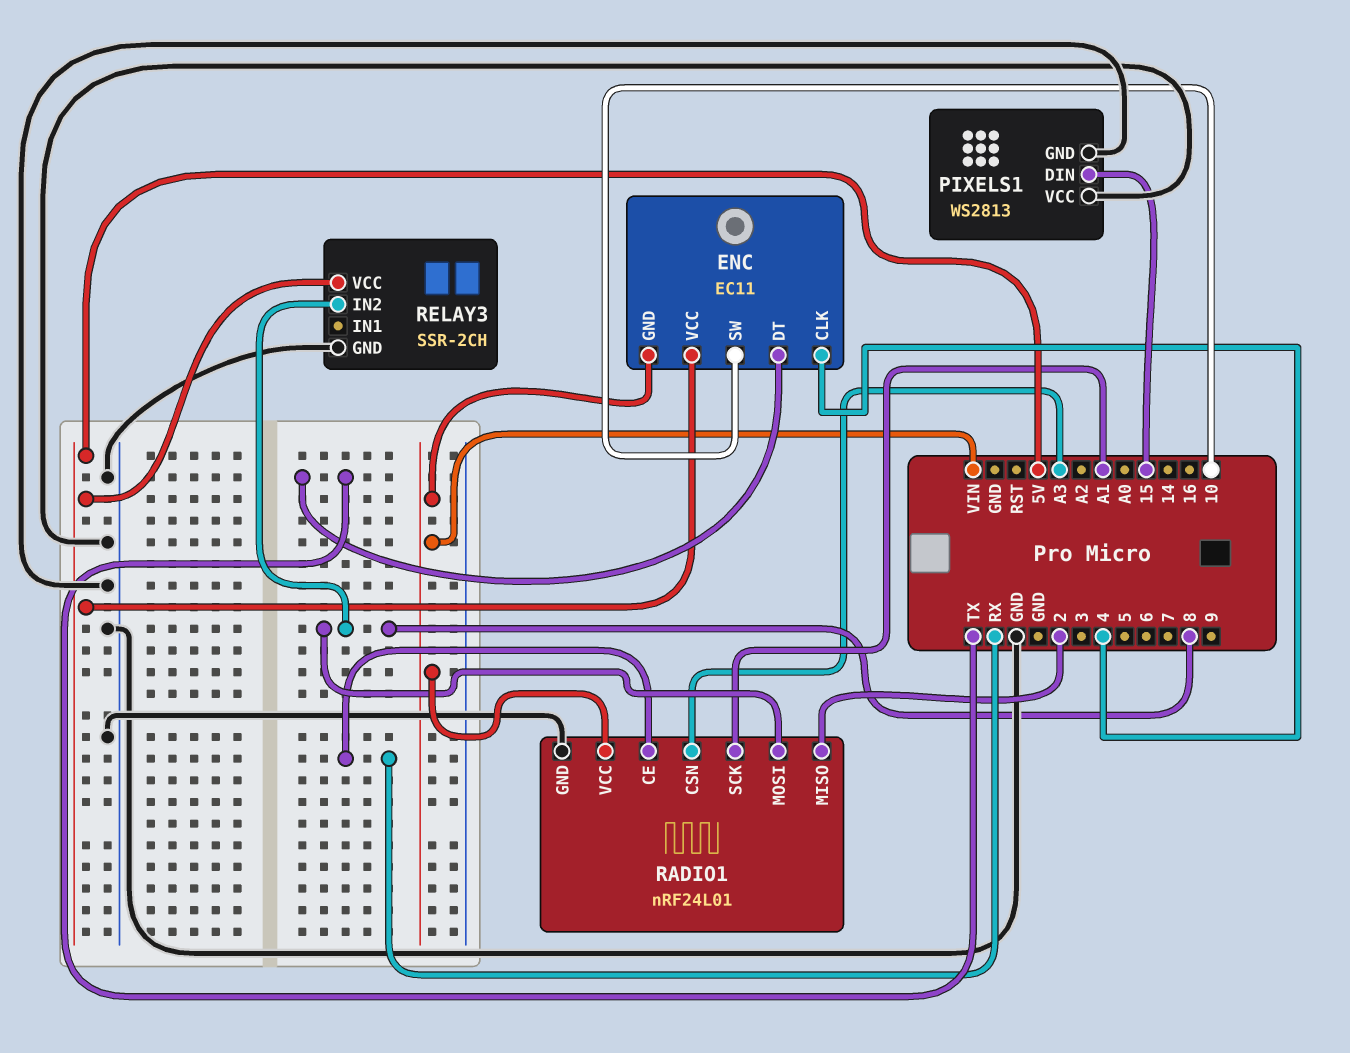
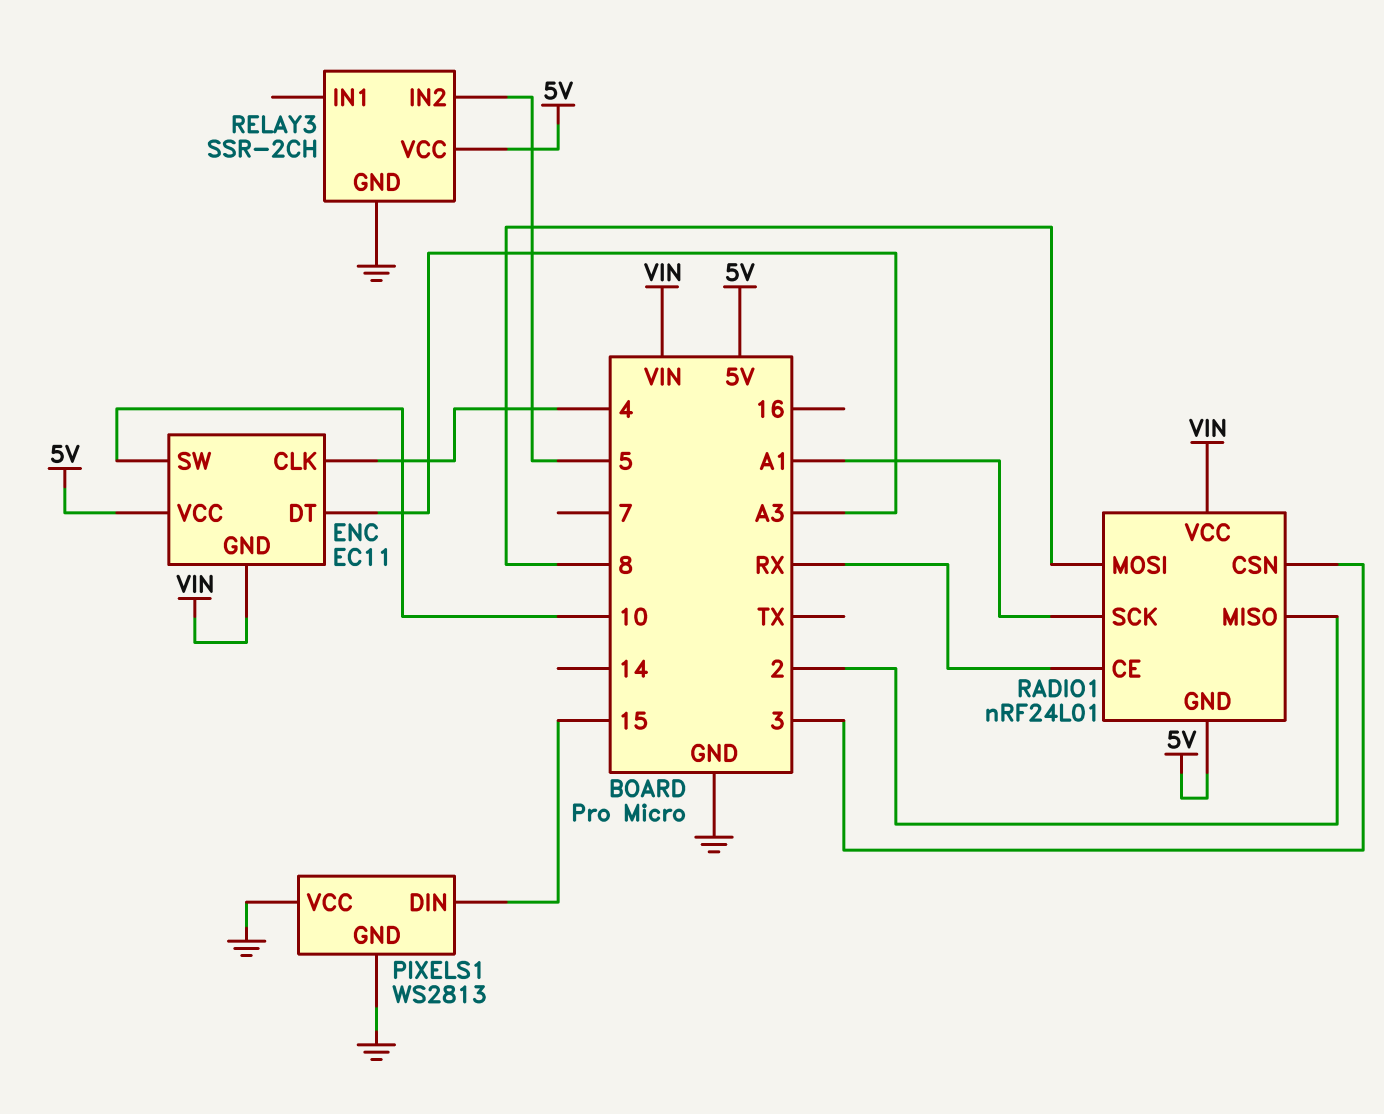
ENC pin DT: TX -> A3
RADIO1 pin CSN: A3 -> 3
RADIO1 pin GND: GND -> 5V
RELAY3 pin IN2: 8 -> 5

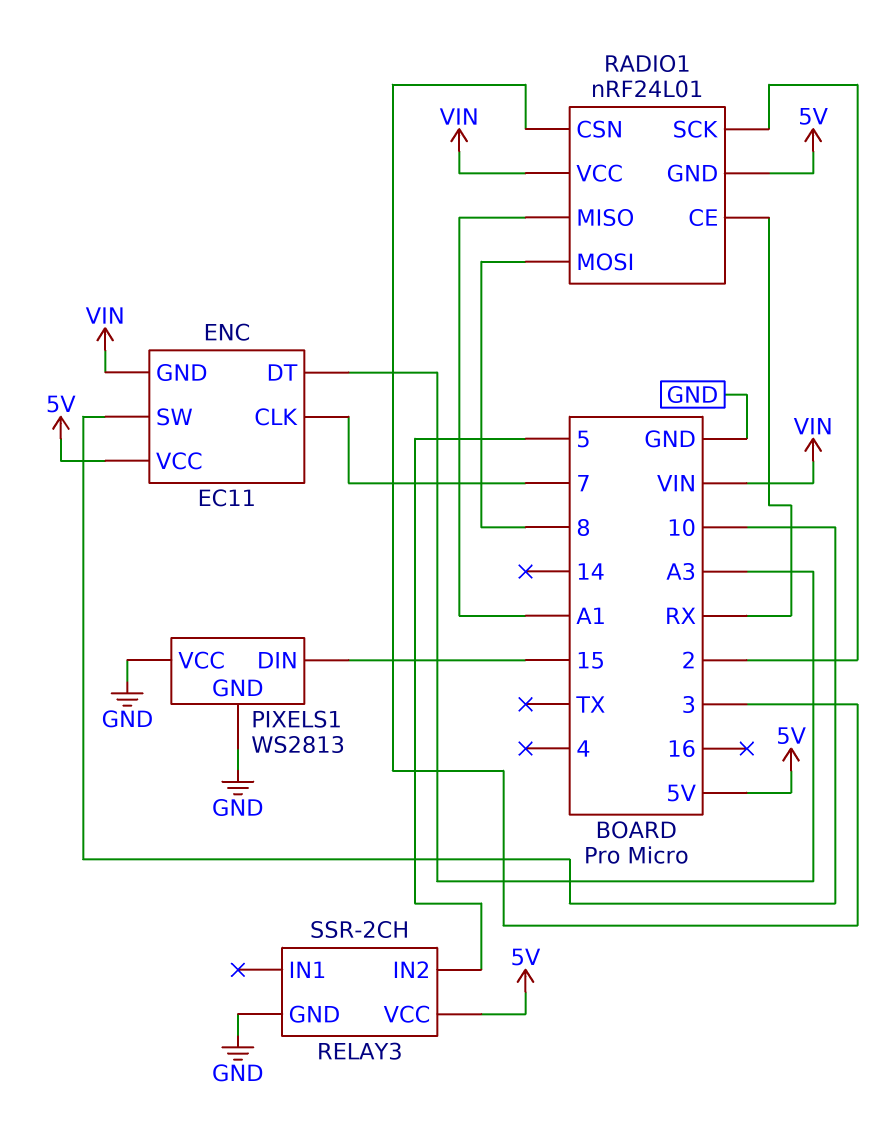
ENC pin CLK: 4 -> 7
RADIO1 pin MISO: 2 -> A1
RADIO1 pin SCK: A1 -> 2

